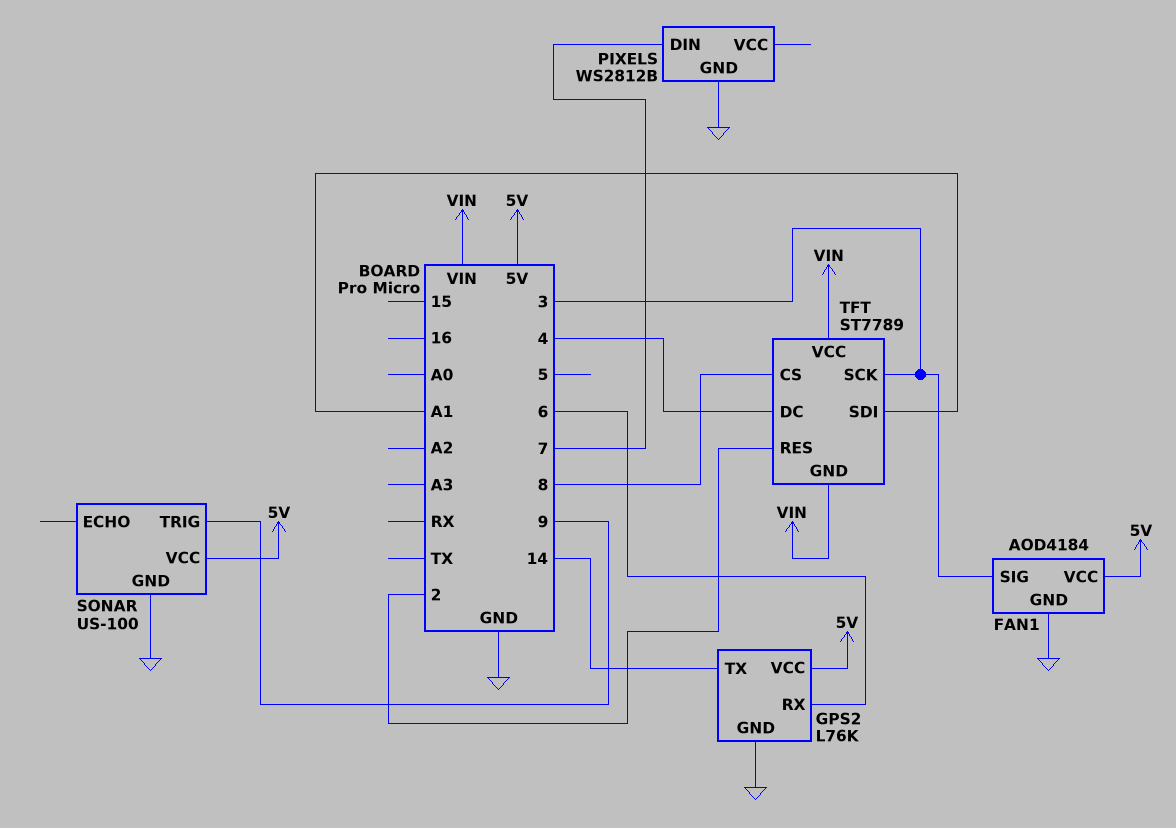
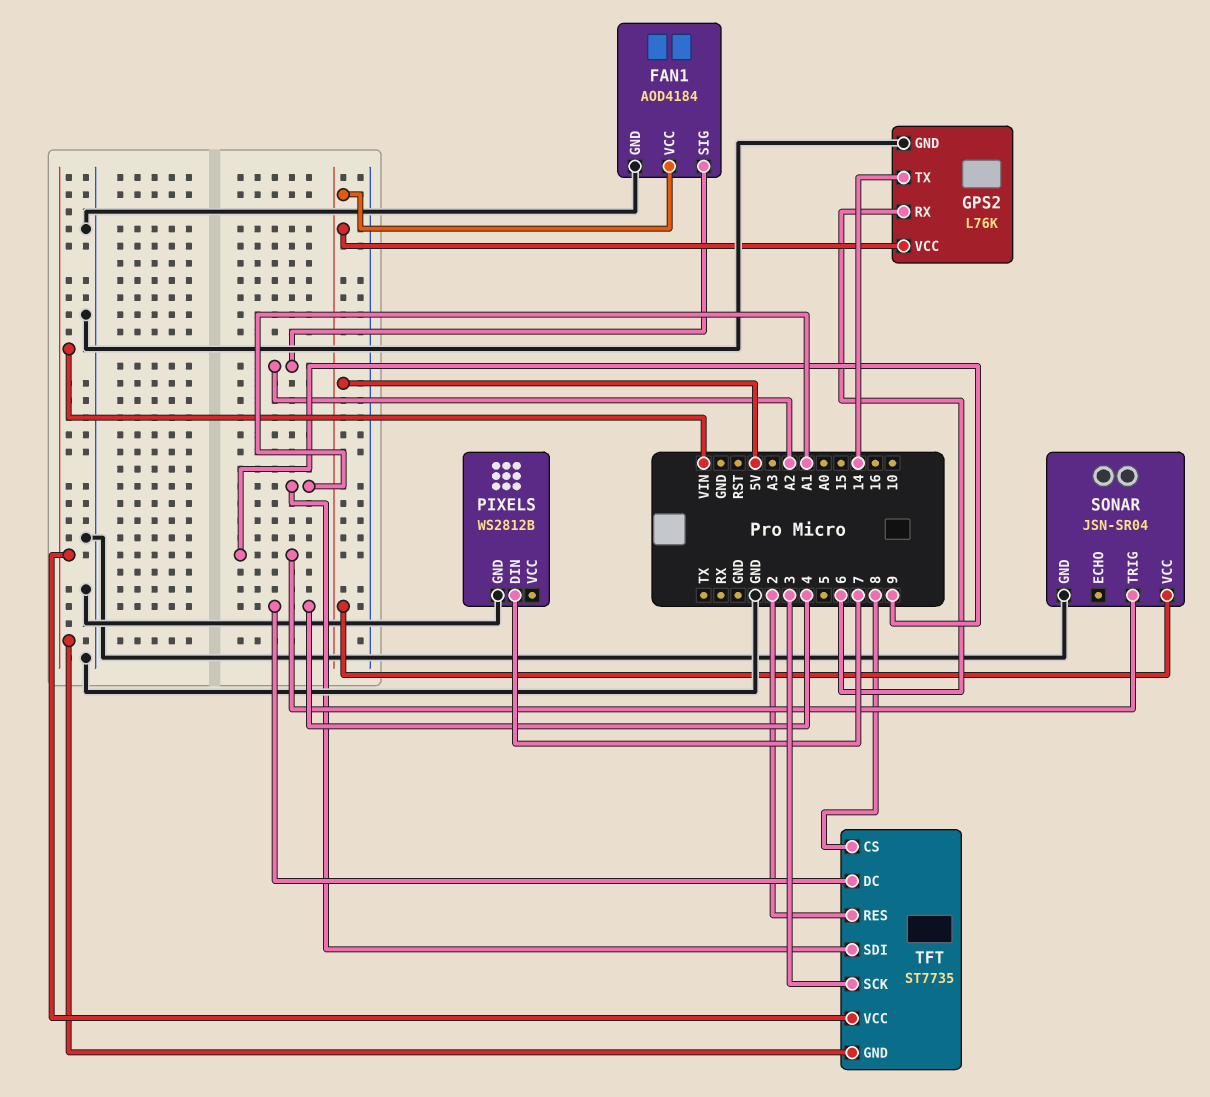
FAN1 pin SIG: 3 -> A2
SONAR: US-100 -> JSN-SR04
TFT: ST7789 -> ST7735

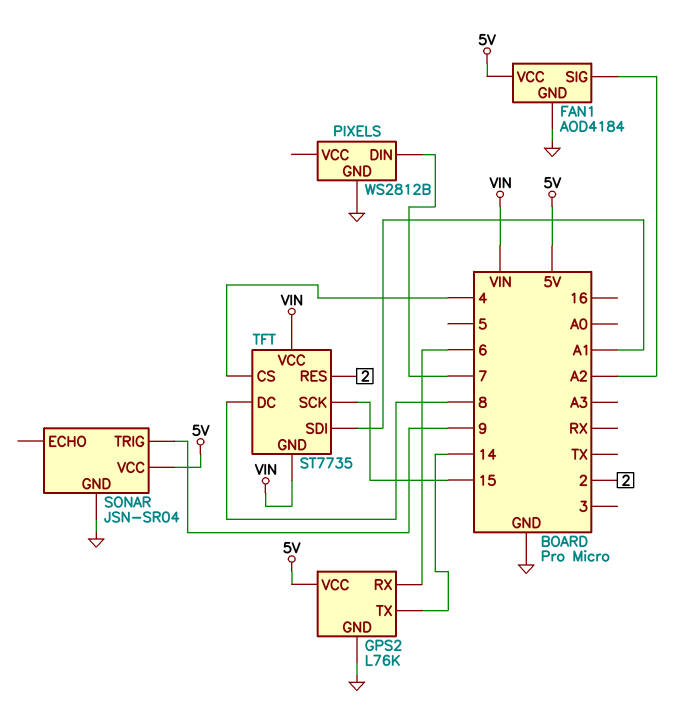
TFT pin CS: 8 -> 4
TFT pin DC: 4 -> 8
TFT pin SCK: 3 -> 15

